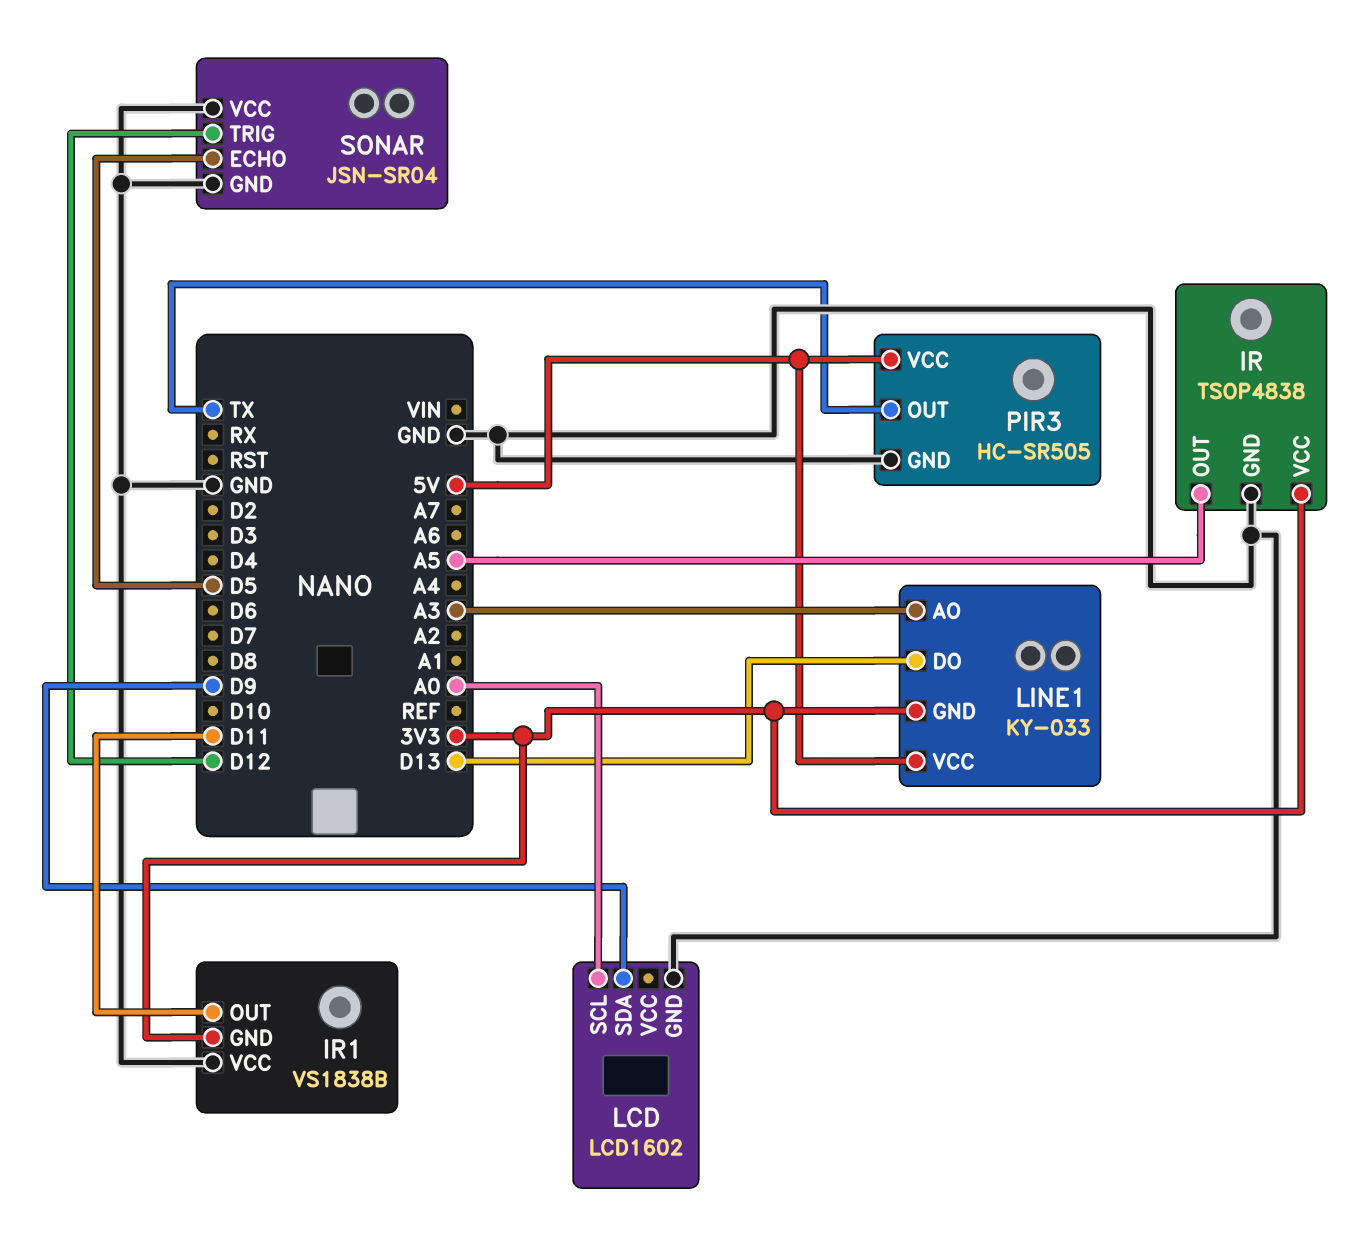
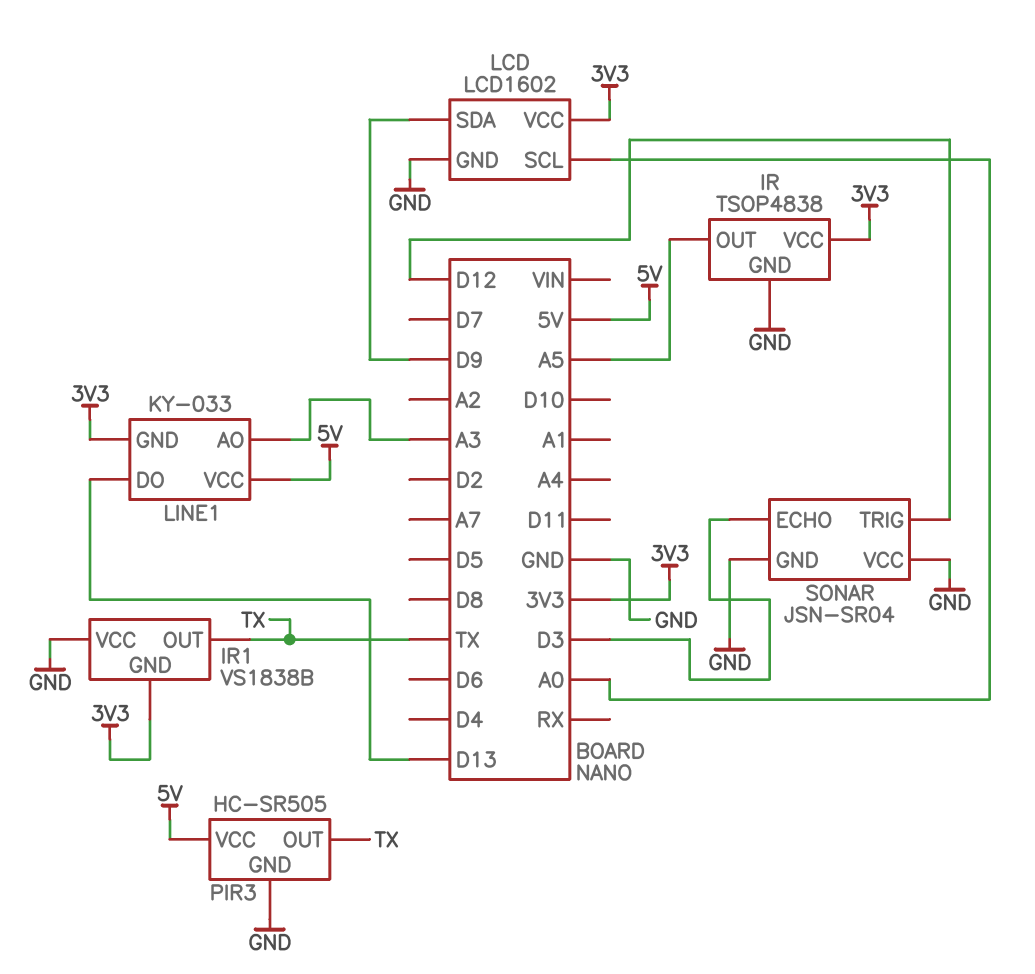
IR1 pin OUT: D11 -> TX
LCD pin VCC: none -> 3V3
SONAR pin ECHO: D5 -> D3

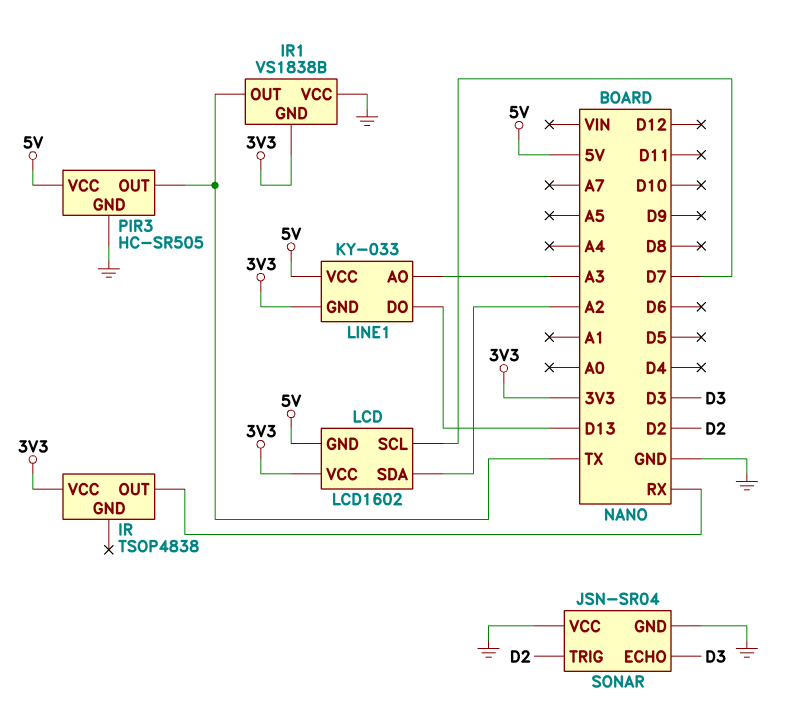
IR pin GND: GND -> none
IR pin OUT: A5 -> RX
LCD pin GND: GND -> 5V
LCD pin SCL: A0 -> D7
LCD pin SDA: D9 -> A2
SONAR pin TRIG: D12 -> D2

